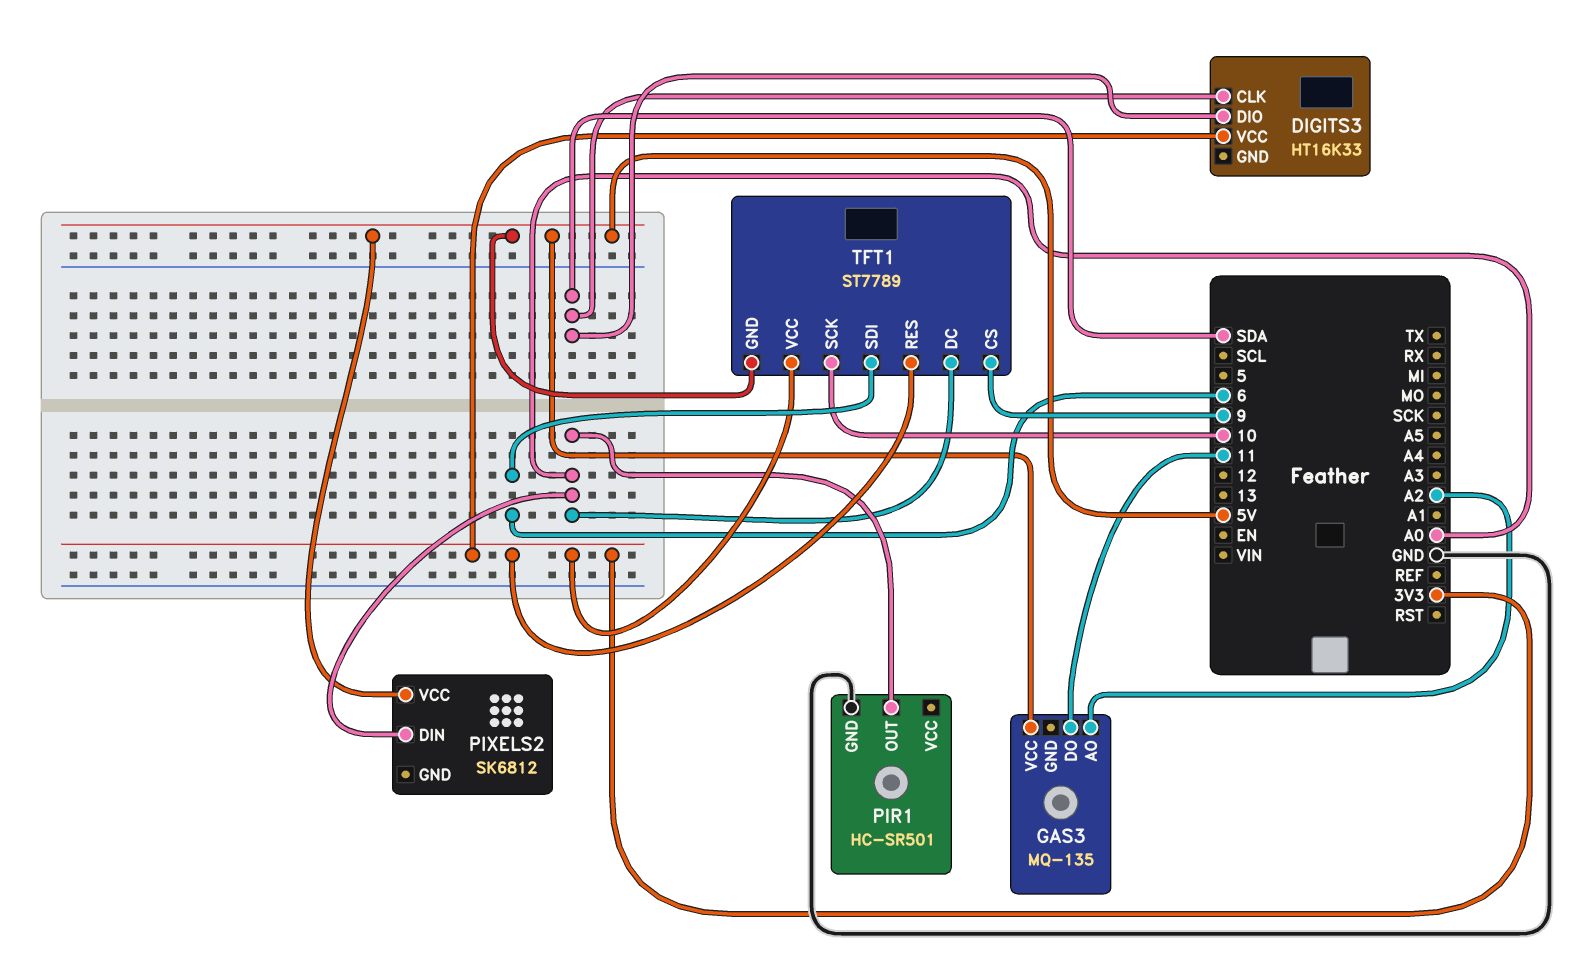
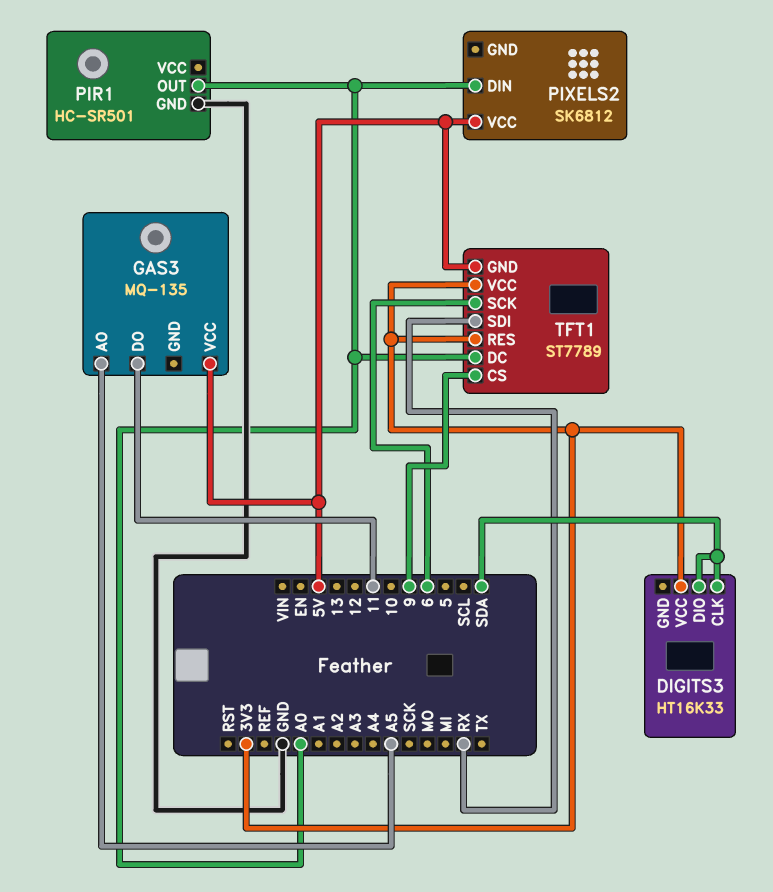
GAS3 pin AO: A2 -> A5
TFT1 pin SCK: 10 -> 6
TFT1 pin SDI: 6 -> RX

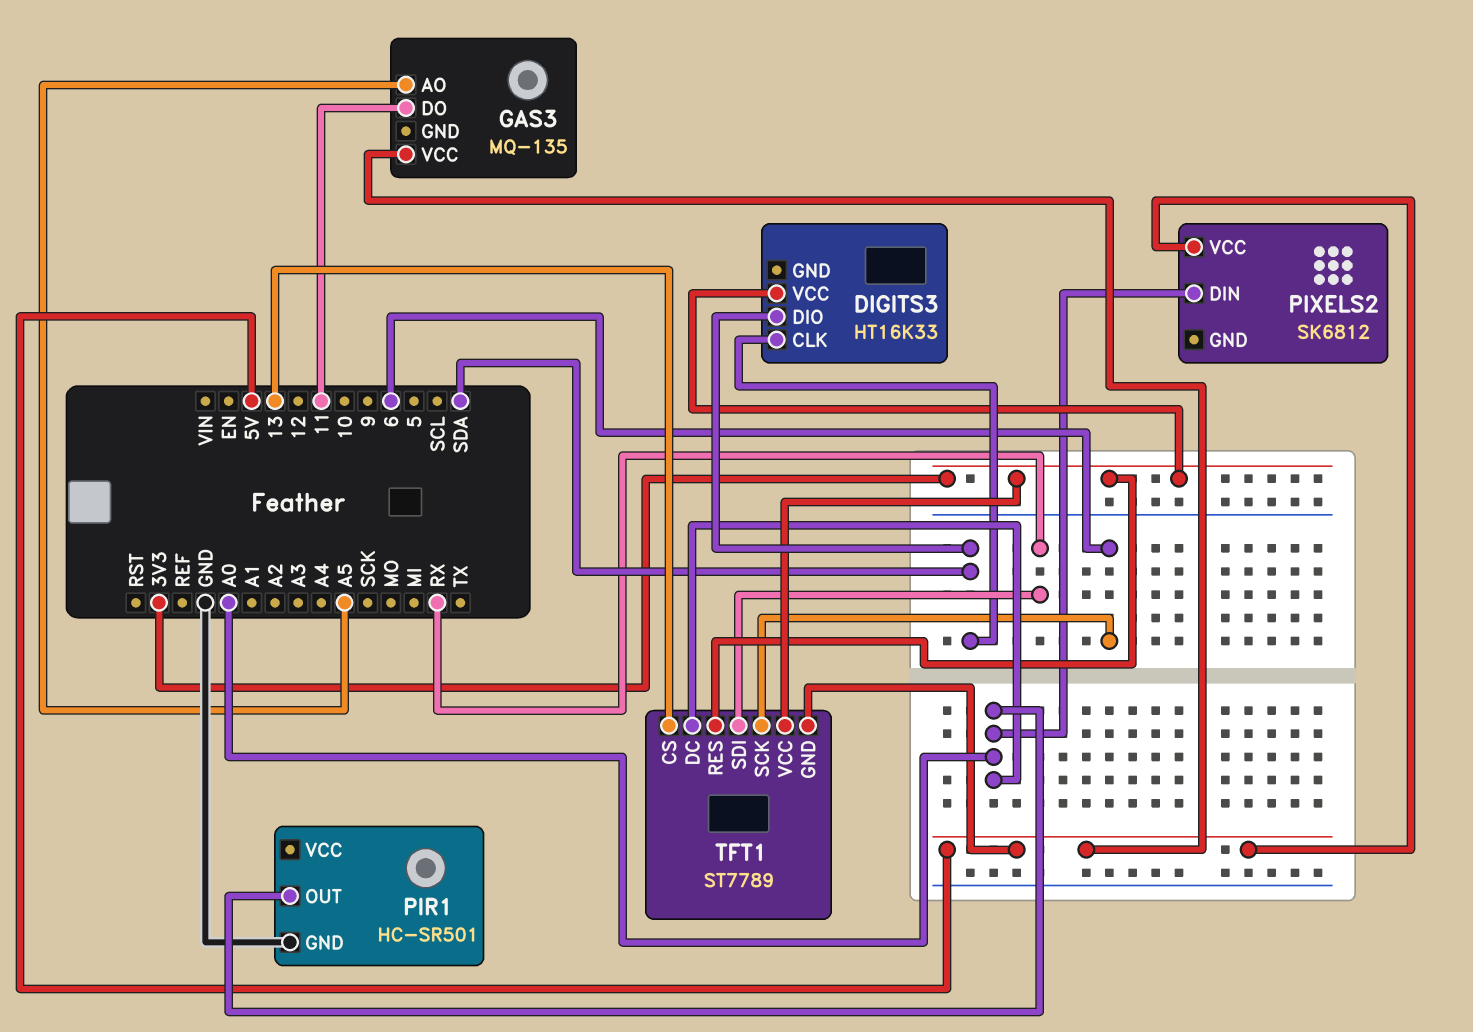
TFT1 pin CS: 9 -> 13

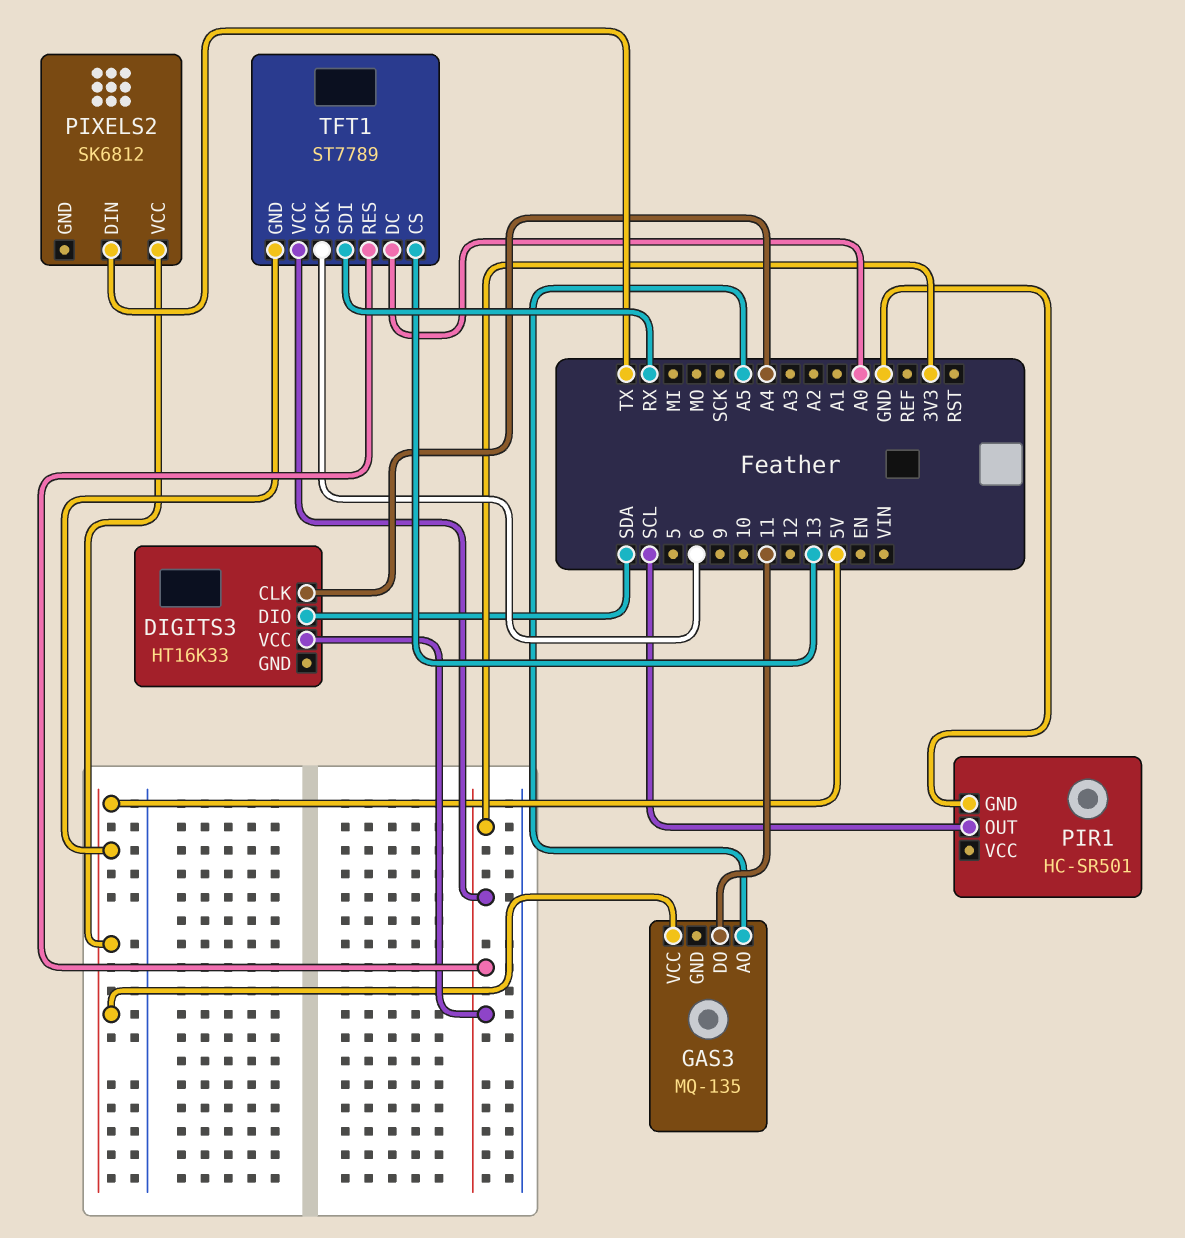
DIGITS3 pin CLK: SDA -> A4
PIR1 pin OUT: A0 -> SCL
PIXELS2 pin DIN: A0 -> TX

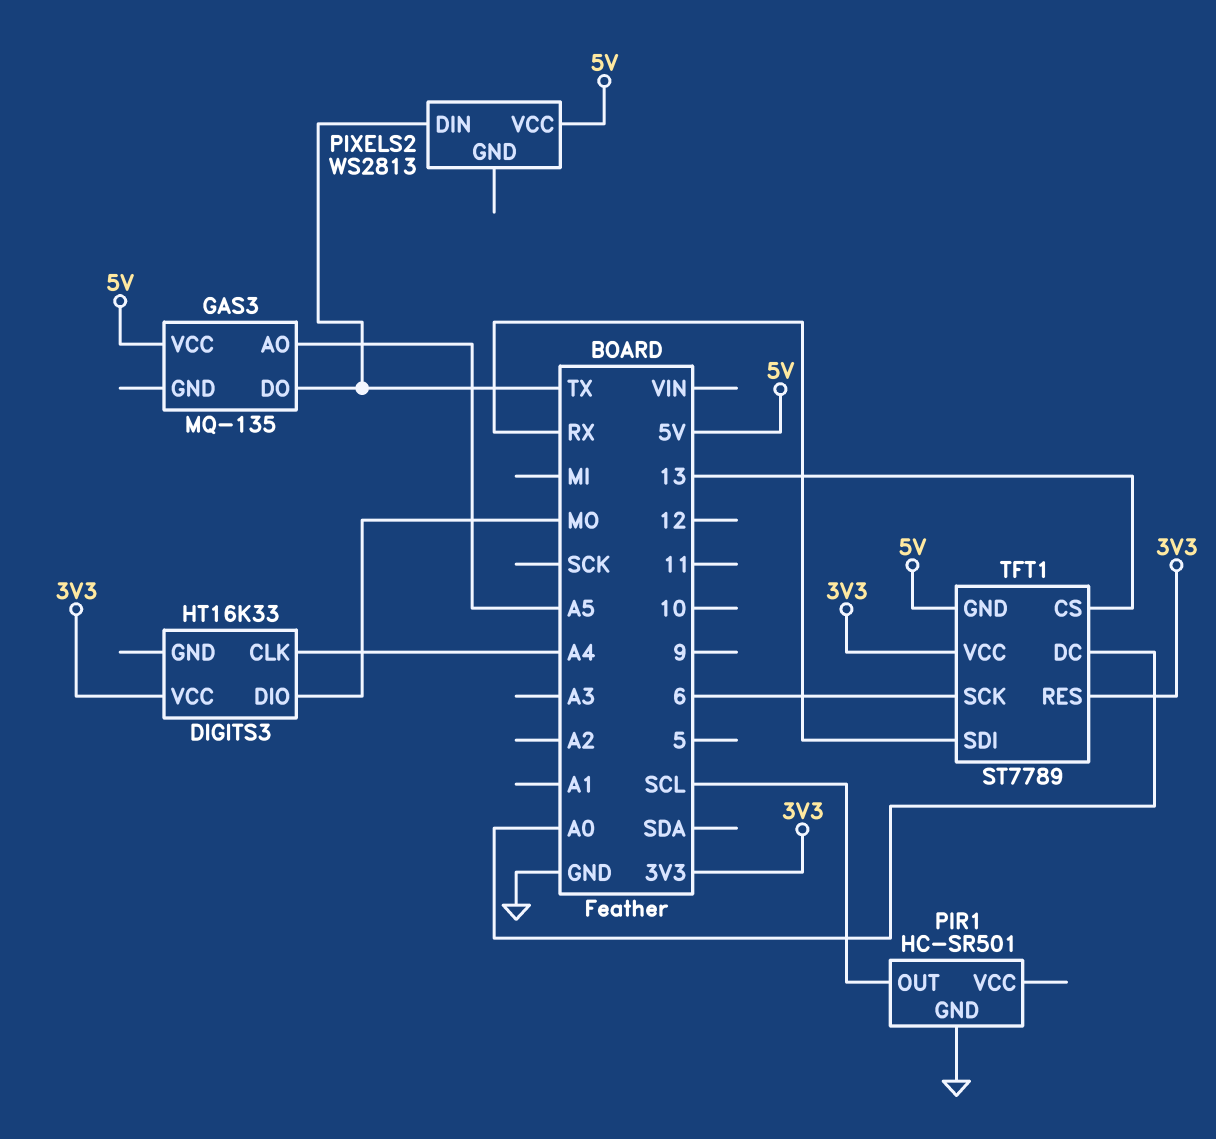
DIGITS3 pin DIO: SDA -> MO
GAS3 pin DO: 11 -> TX
PIXELS2: SK6812 -> WS2813

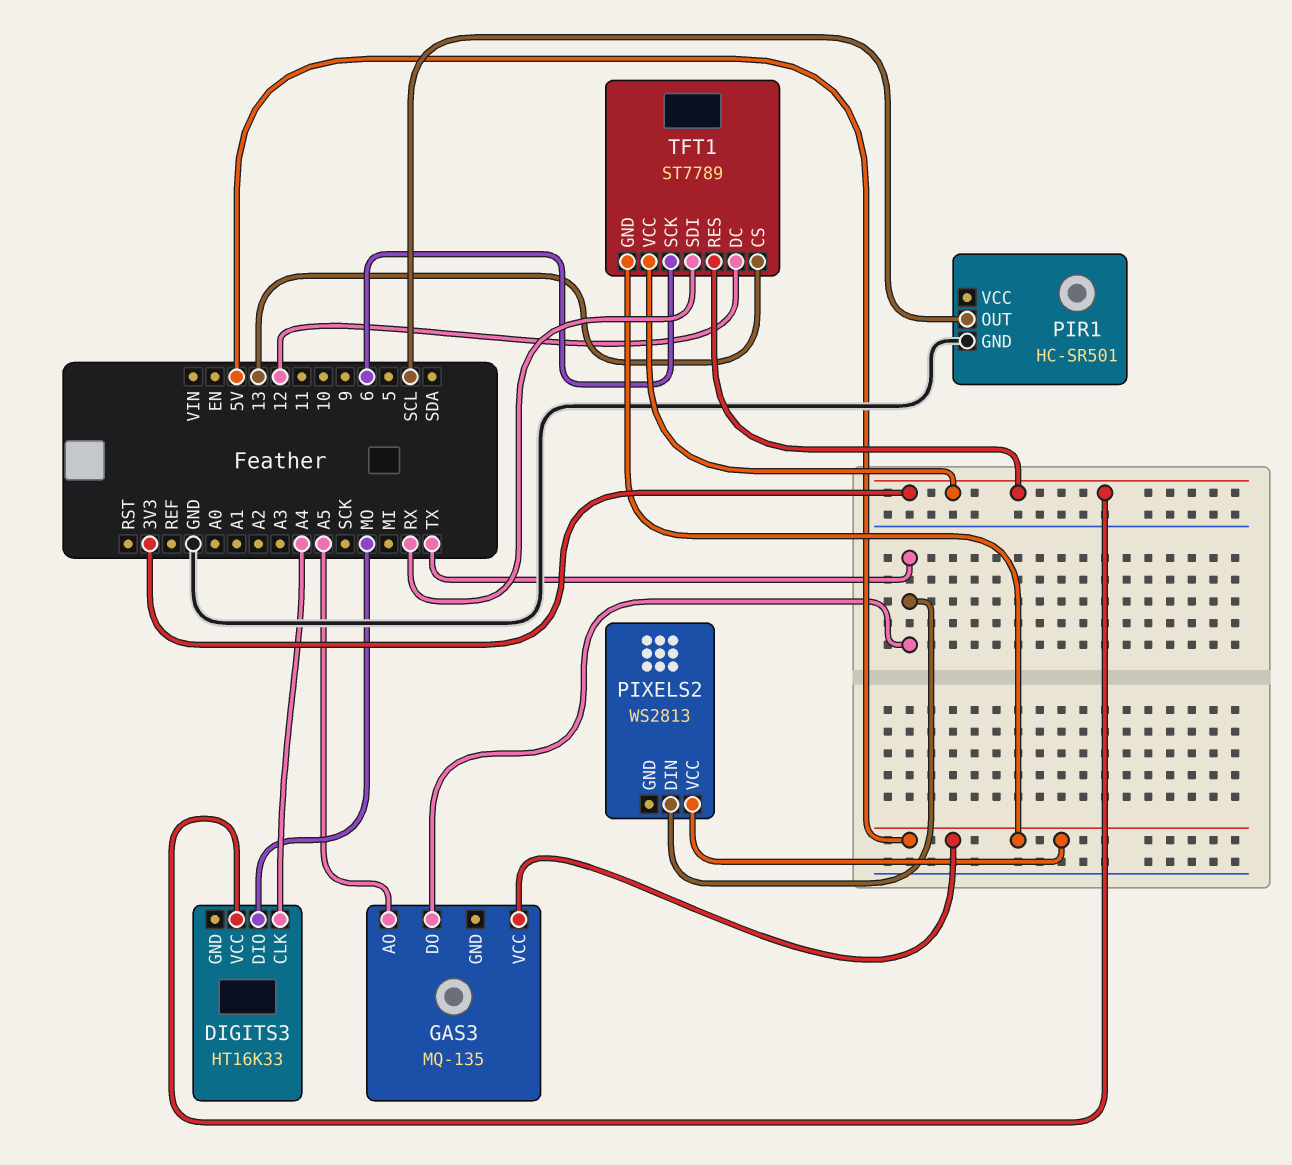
TFT1 pin DC: A0 -> 12

